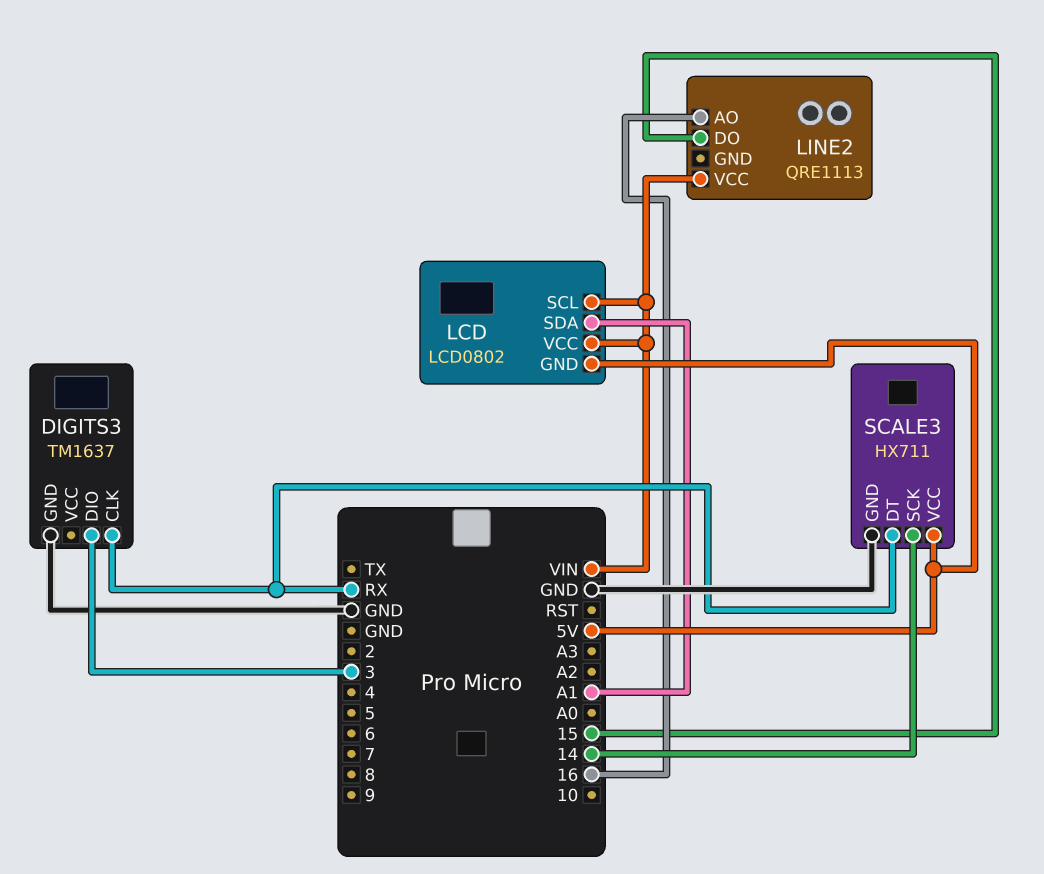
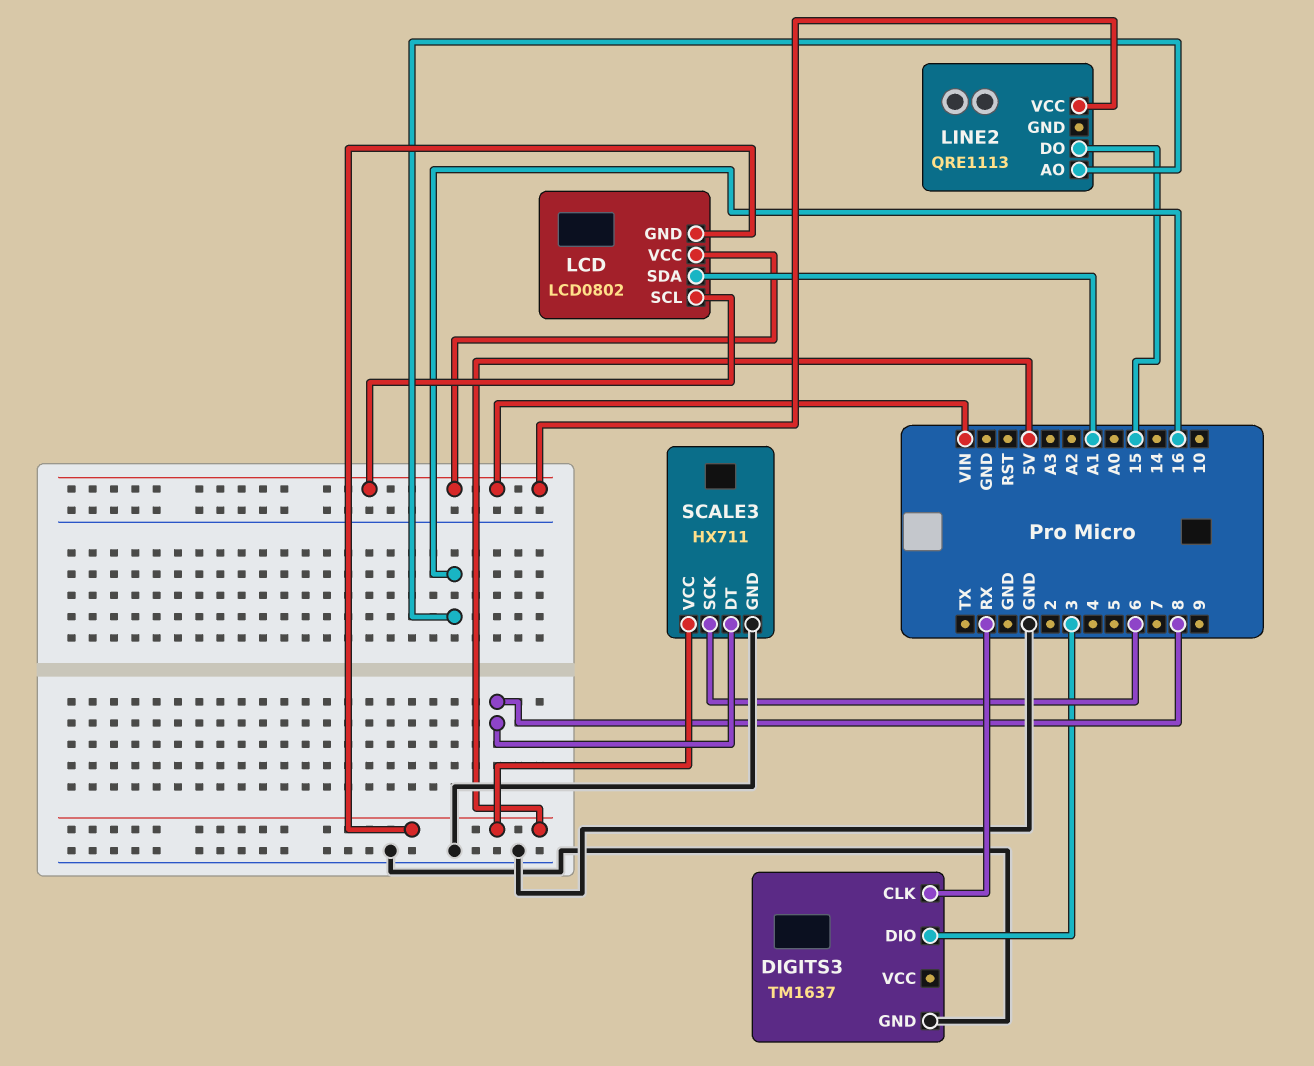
SCALE3 pin DT: RX -> 8
SCALE3 pin SCK: 14 -> 6

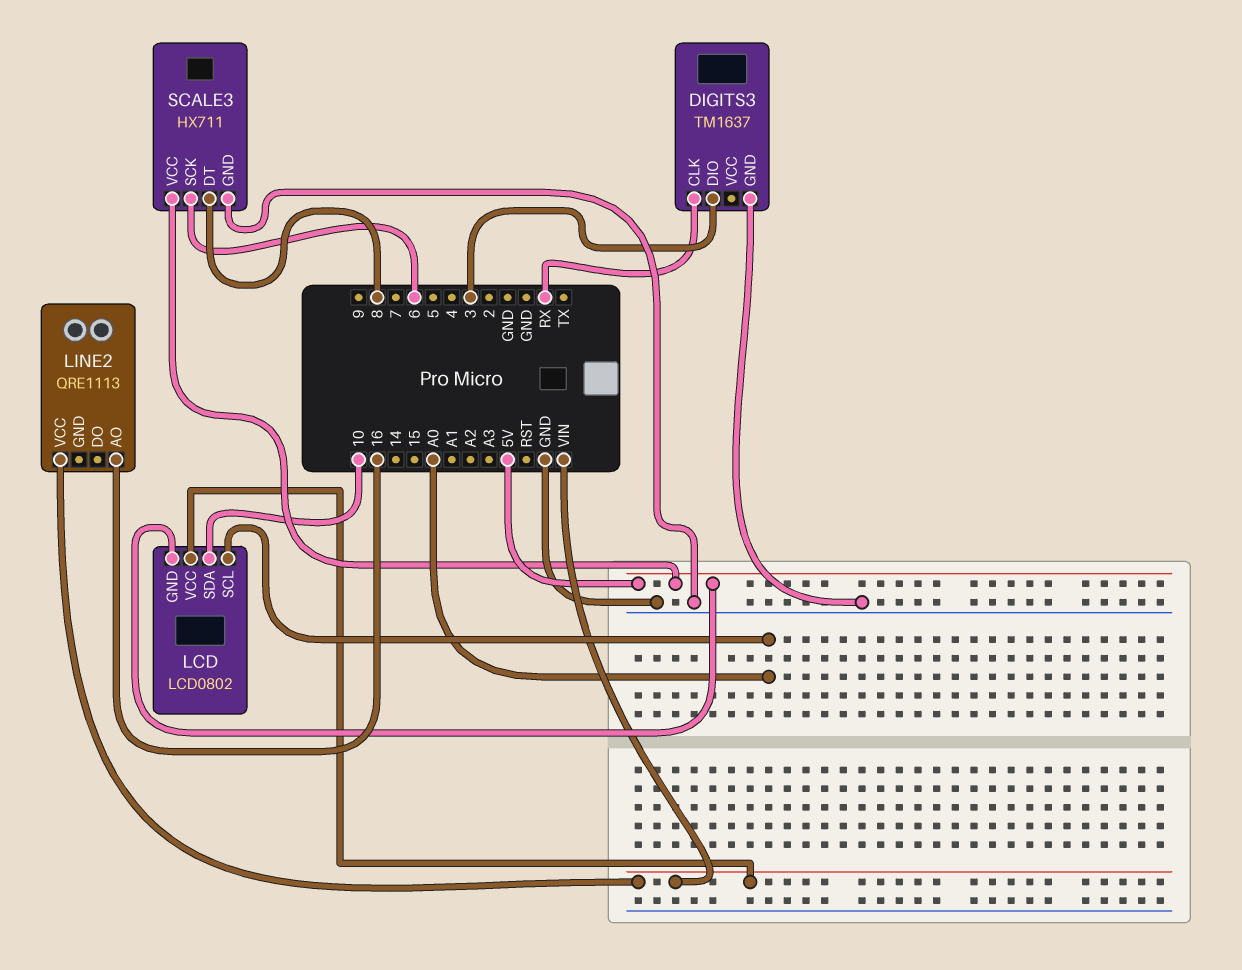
LCD pin SCL: VIN -> A0
LCD pin SDA: A1 -> 10
LINE2 pin DO: 15 -> none

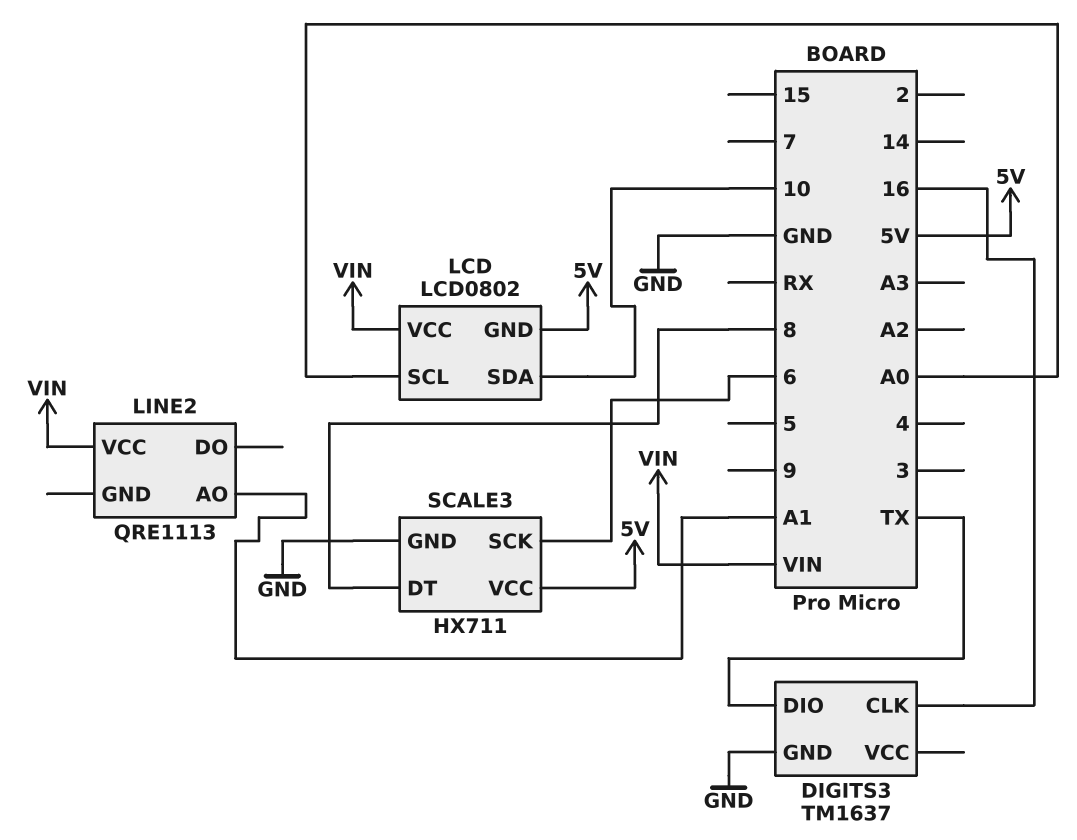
DIGITS3 pin CLK: RX -> 16
DIGITS3 pin DIO: 3 -> TX
LINE2 pin AO: 16 -> A1

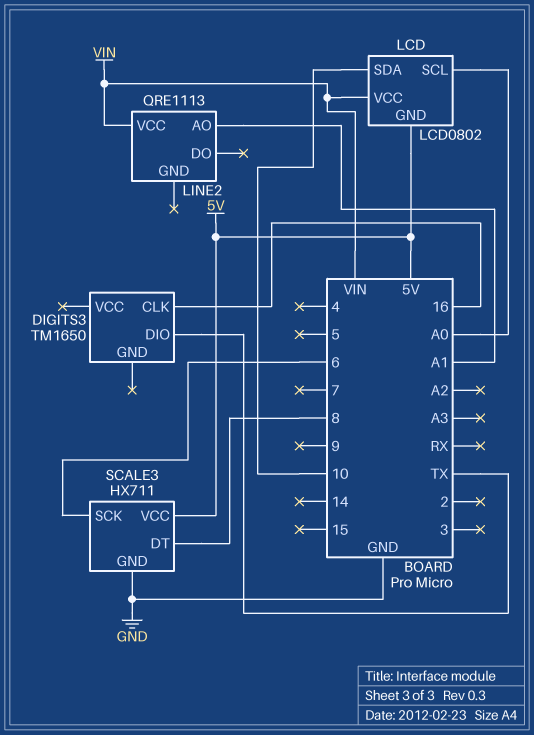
DIGITS3: TM1637 -> TM1650
DIGITS3 pin GND: GND -> none

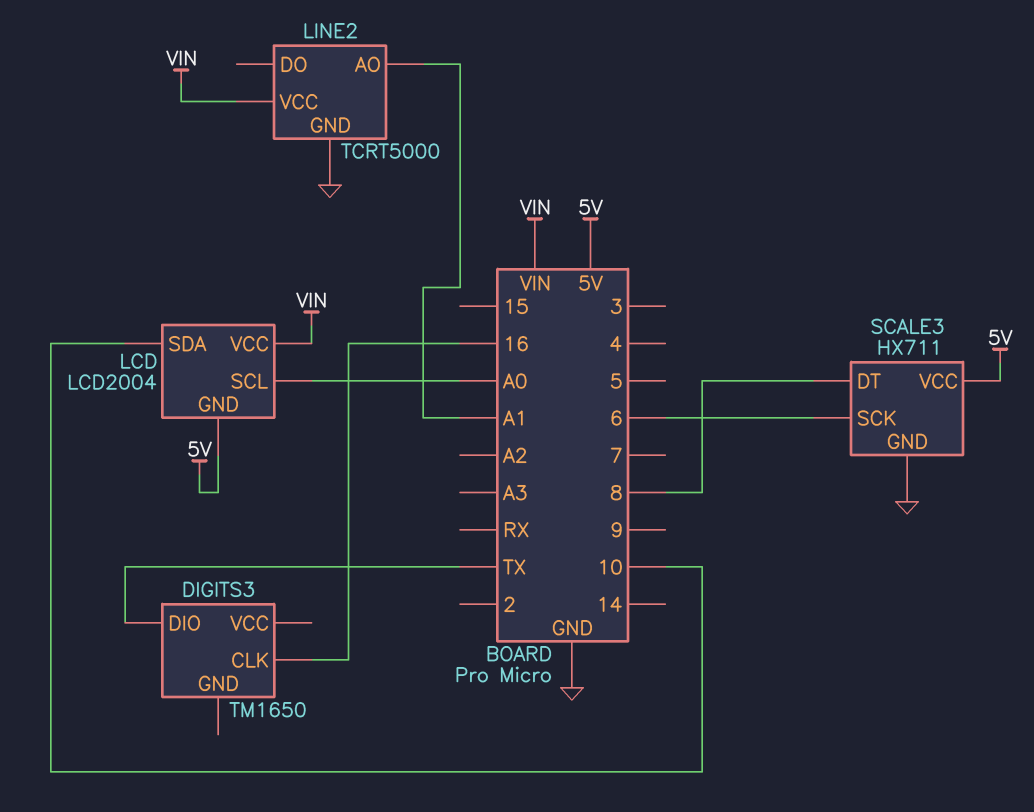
LCD: LCD0802 -> LCD2004
LINE2: QRE1113 -> TCRT5000
LINE2 pin GND: none -> GND

